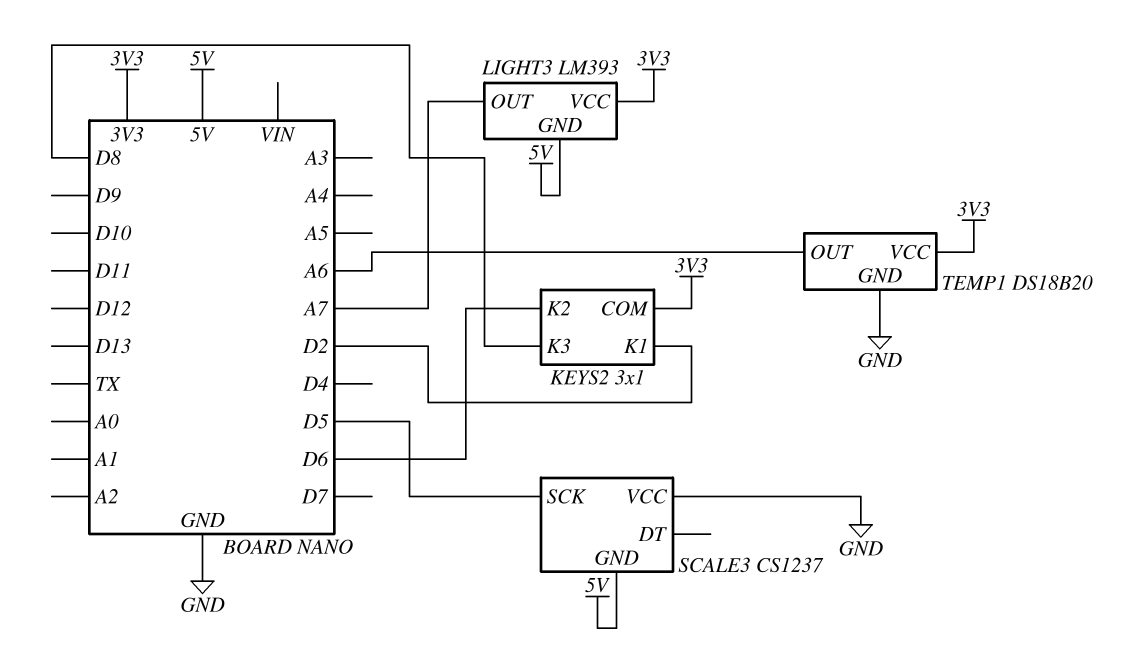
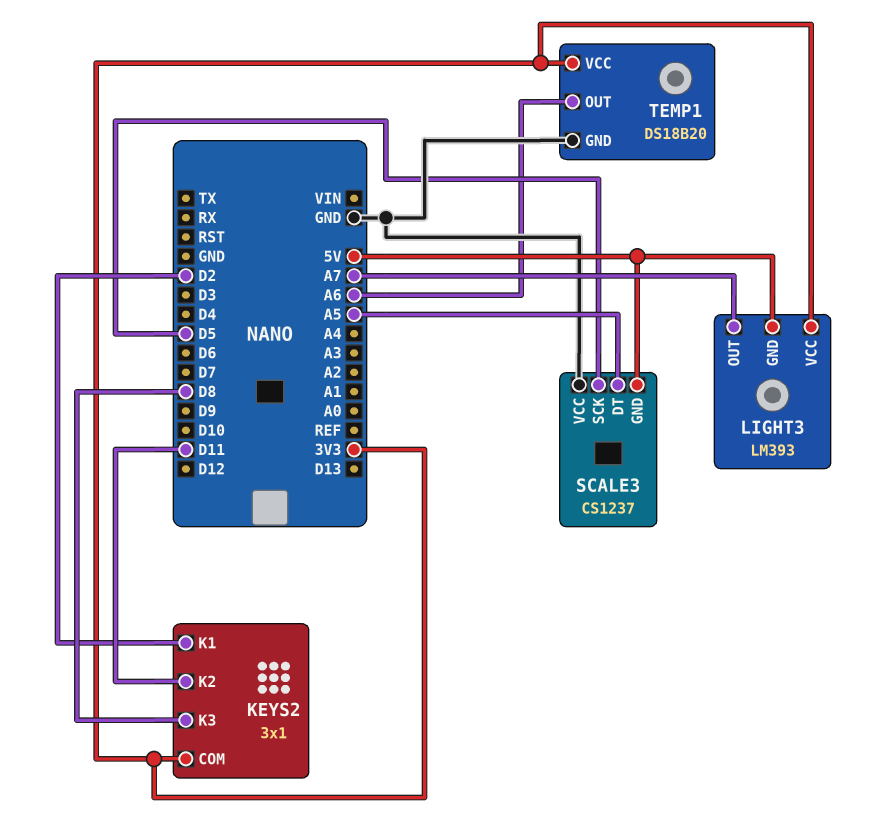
KEYS2 pin K2: D6 -> D11
SCALE3 pin DT: none -> A5

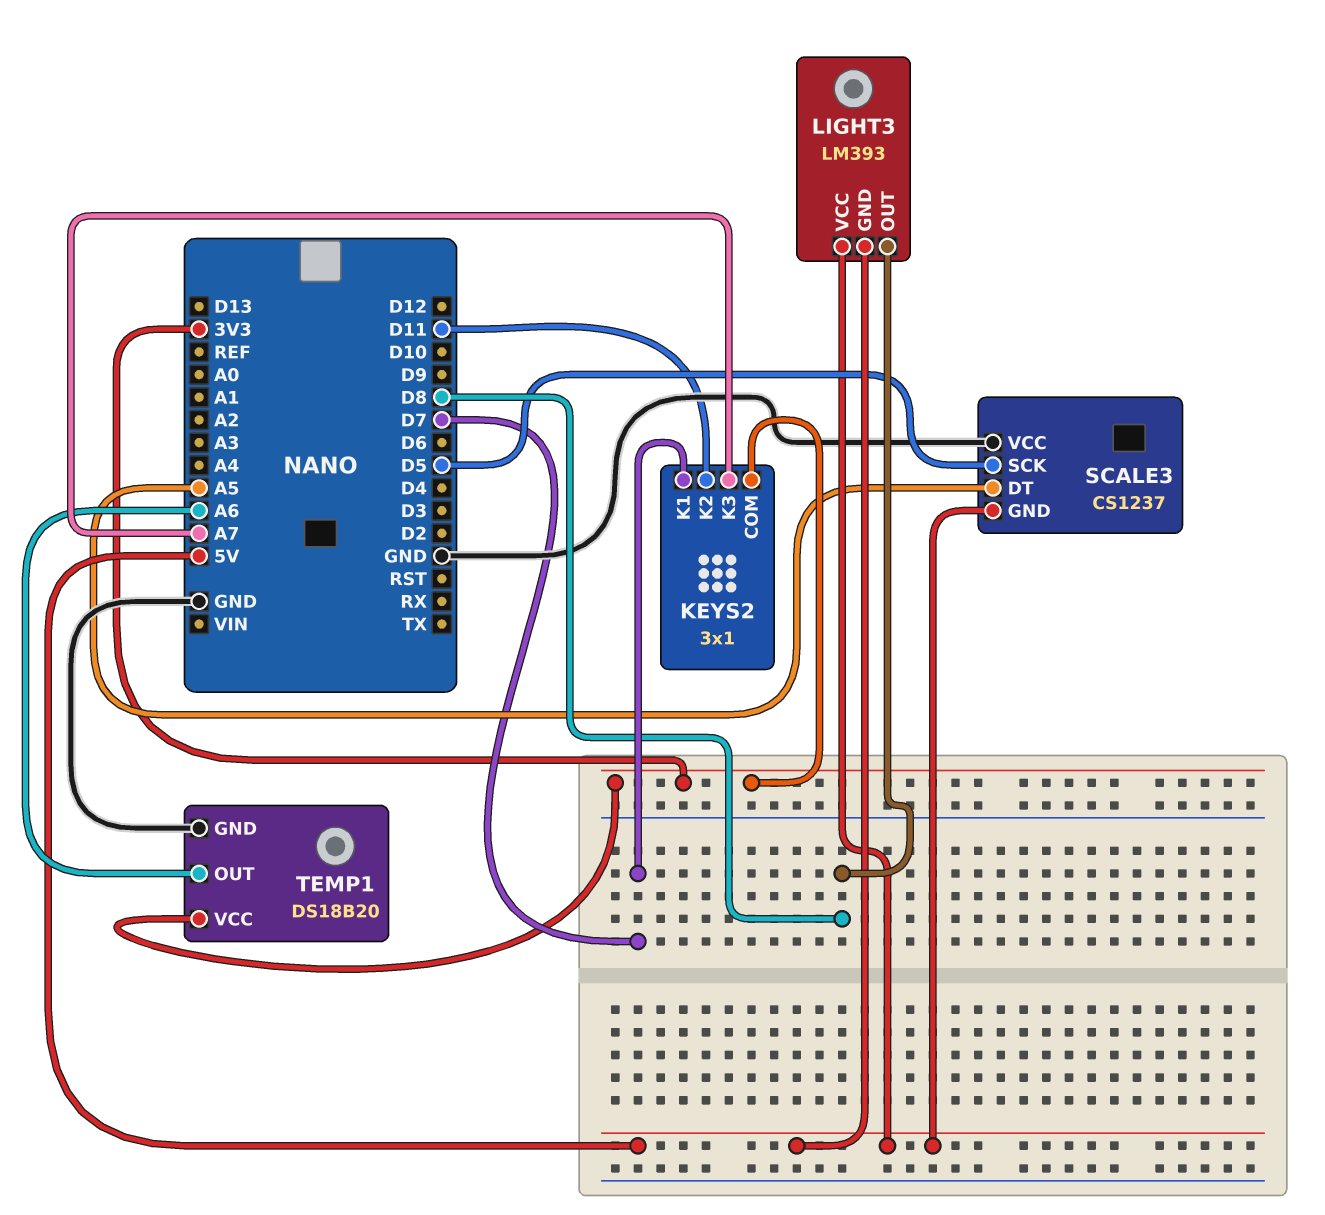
KEYS2 pin K1: D2 -> D7
KEYS2 pin K3: D8 -> A7
LIGHT3 pin OUT: A7 -> D8
LIGHT3 pin VCC: 3V3 -> 5V

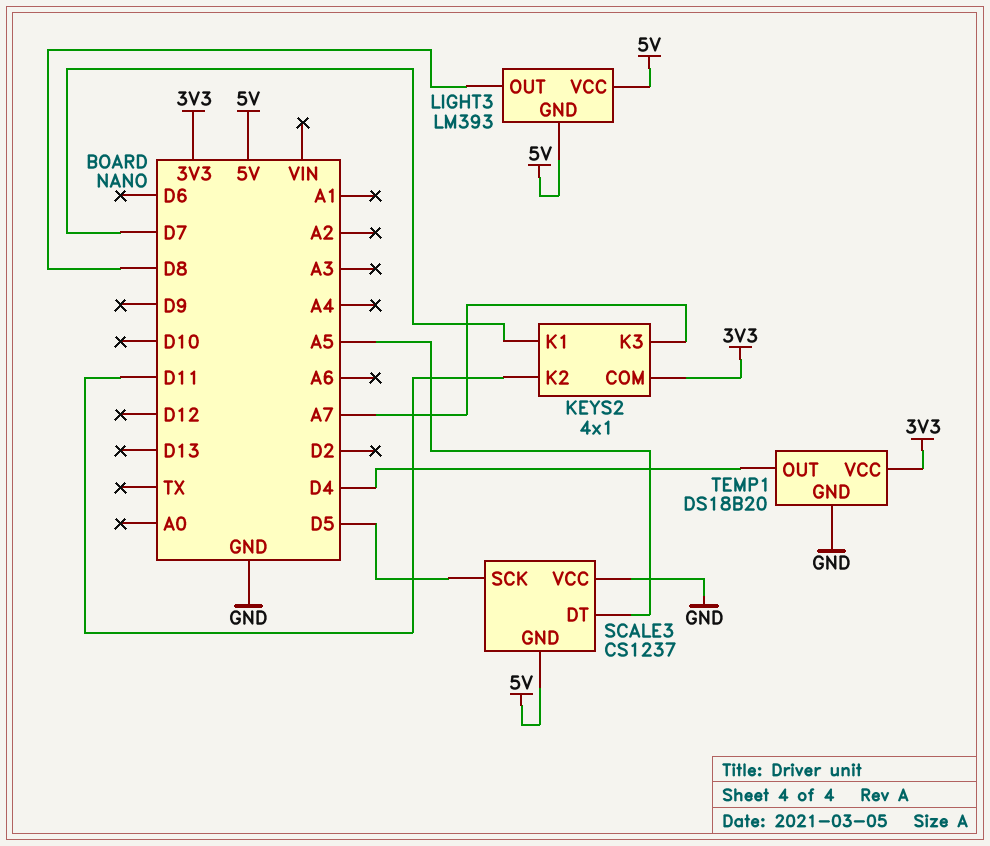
KEYS2: 3x1 -> 4x1
TEMP1 pin OUT: A6 -> D4

